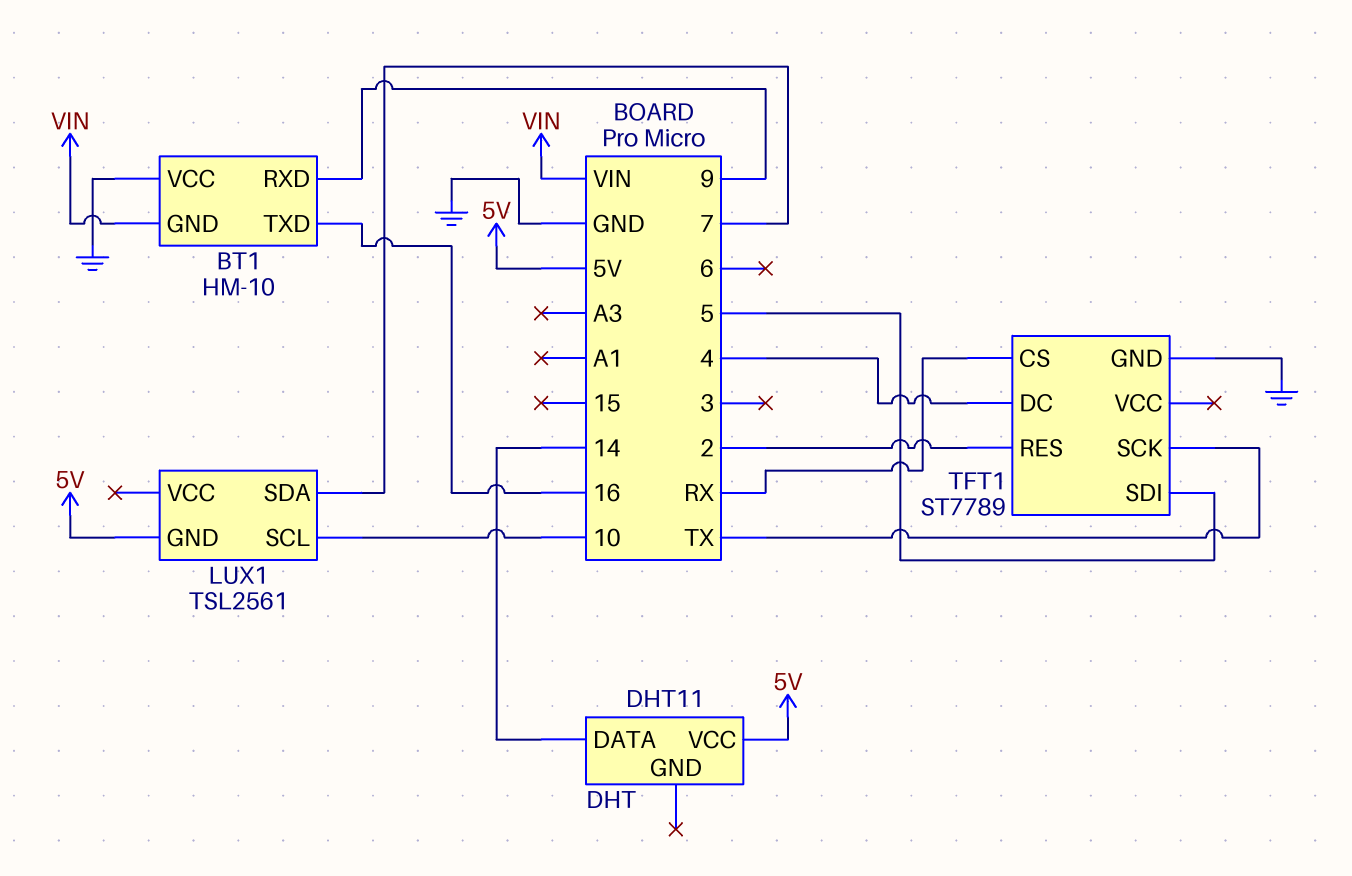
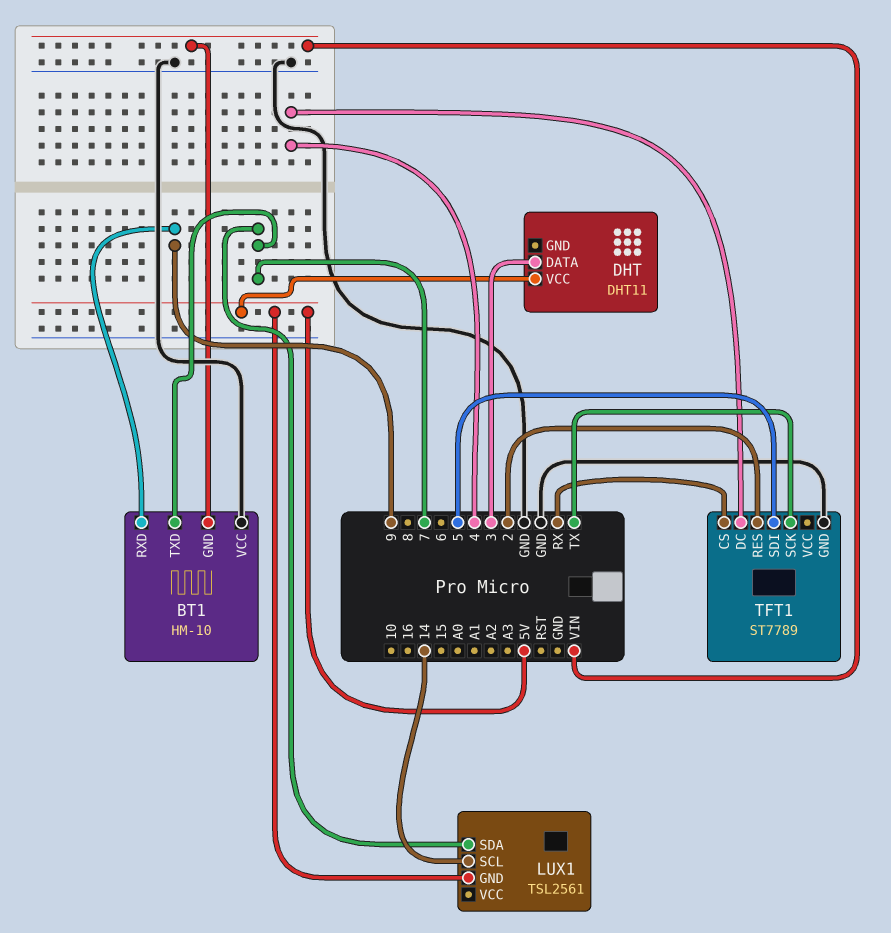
BT1 pin TXD: 16 -> 7
DHT pin DATA: 14 -> 3
LUX1 pin SCL: 10 -> 14

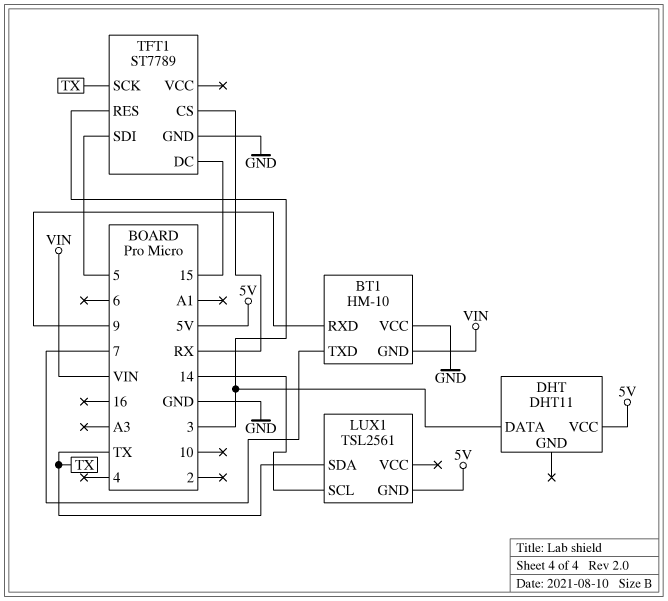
LUX1 pin SDA: 7 -> TX
TFT1 pin DC: 4 -> 15
TFT1 pin RES: 2 -> 3

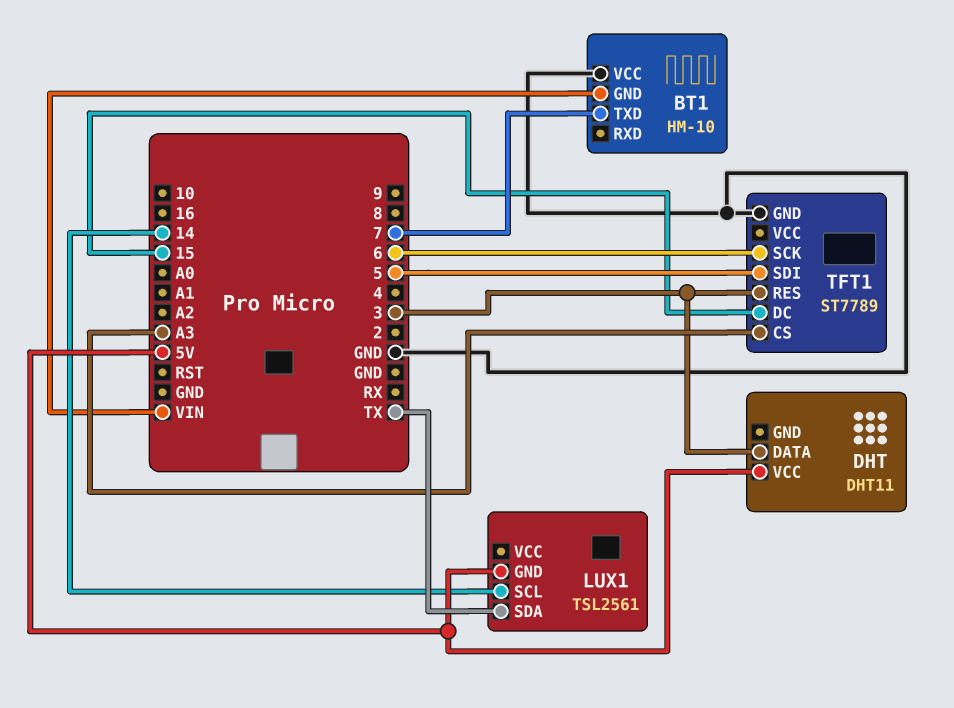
BT1 pin RXD: 9 -> none
TFT1 pin CS: RX -> A3
TFT1 pin SCK: TX -> 6

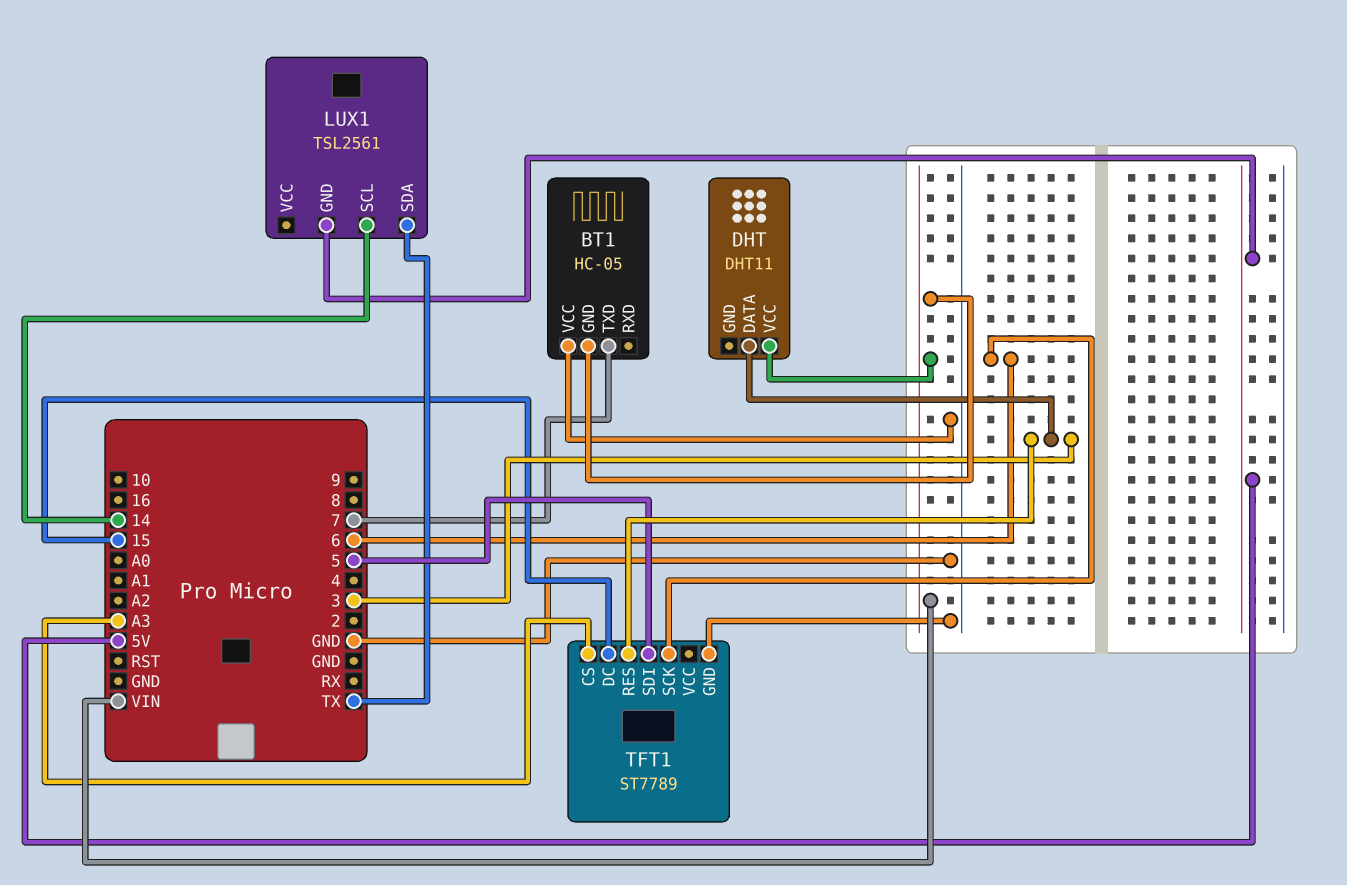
BT1: HM-10 -> HC-05
DHT pin VCC: 5V -> VIN

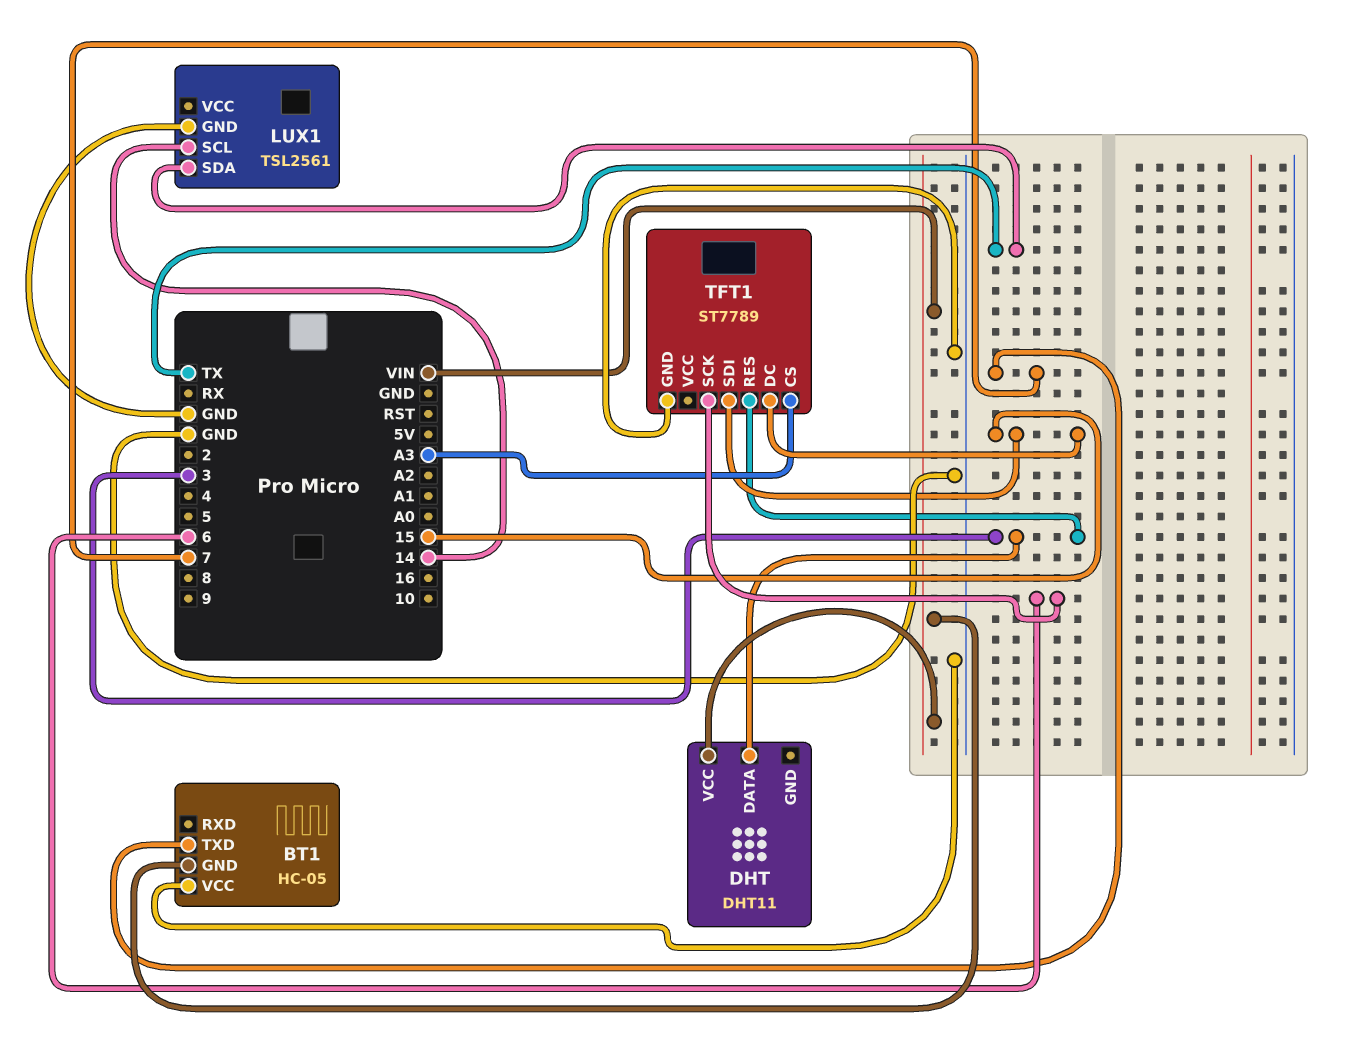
LUX1 pin GND: 5V -> GND
TFT1 pin SDI: 5 -> 15

